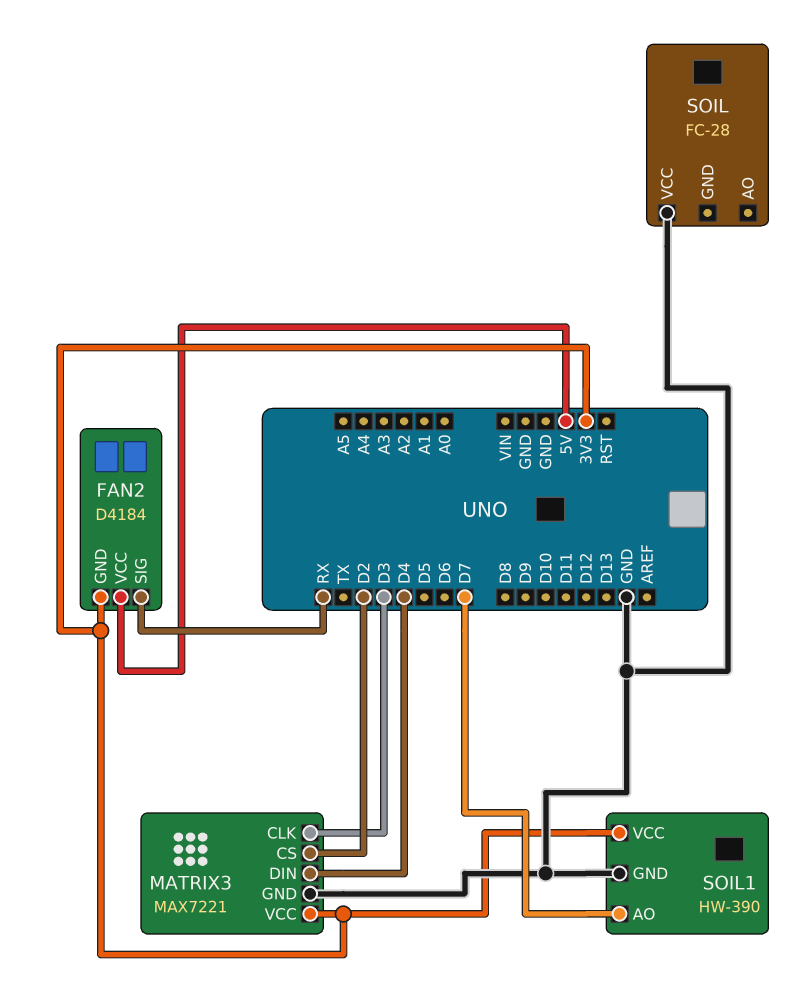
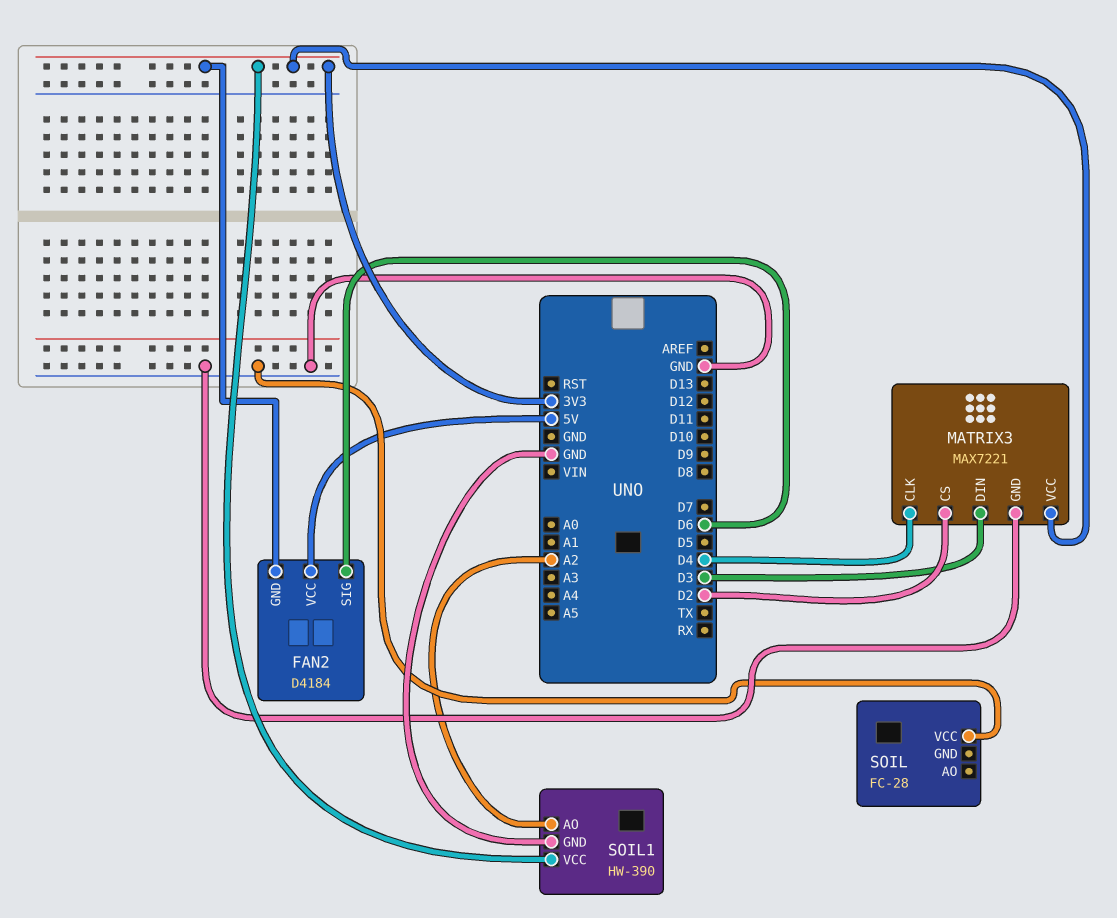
FAN2 pin SIG: RX -> D6
MATRIX3 pin CLK: D3 -> D4
MATRIX3 pin DIN: D4 -> D3
SOIL1 pin AO: D7 -> A2

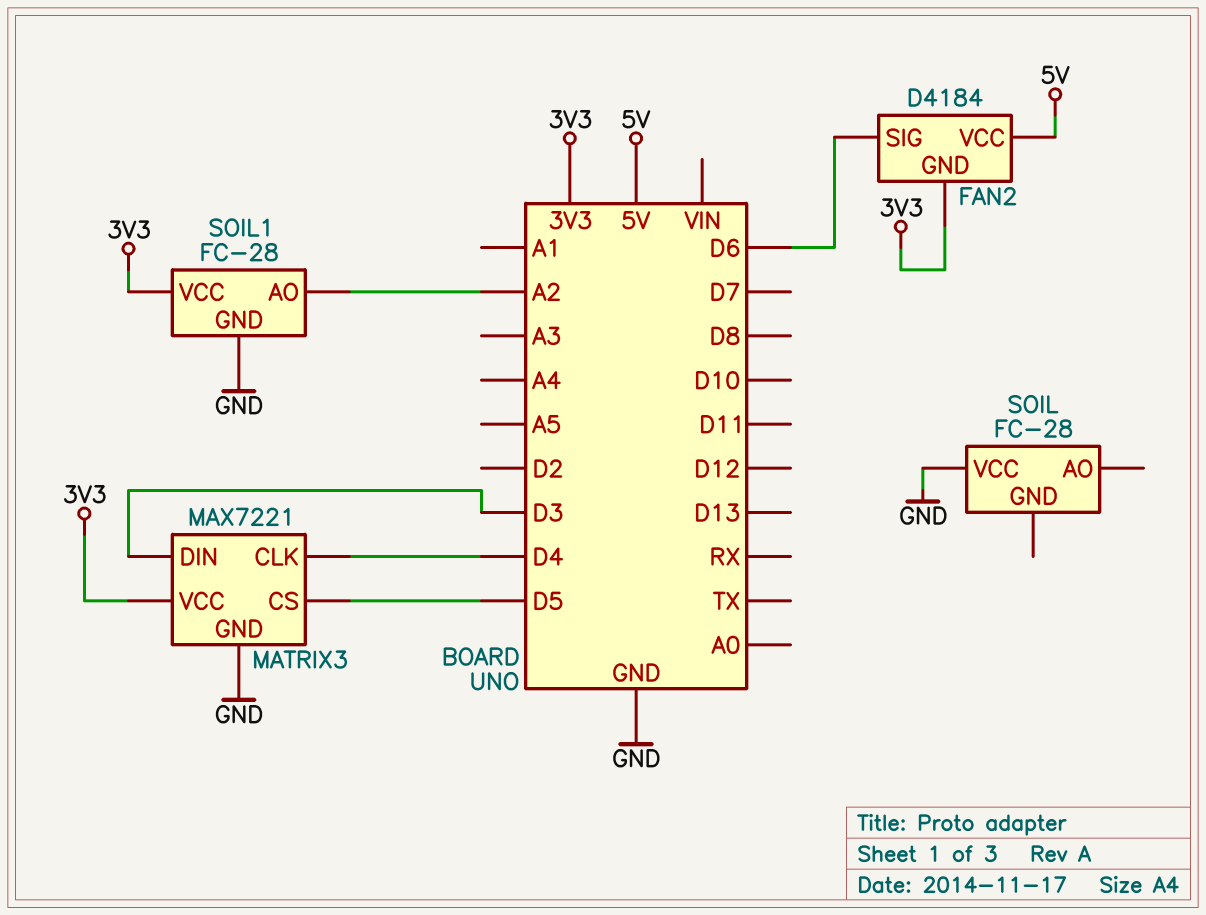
MATRIX3 pin CS: D2 -> D5
SOIL1: HW-390 -> FC-28

